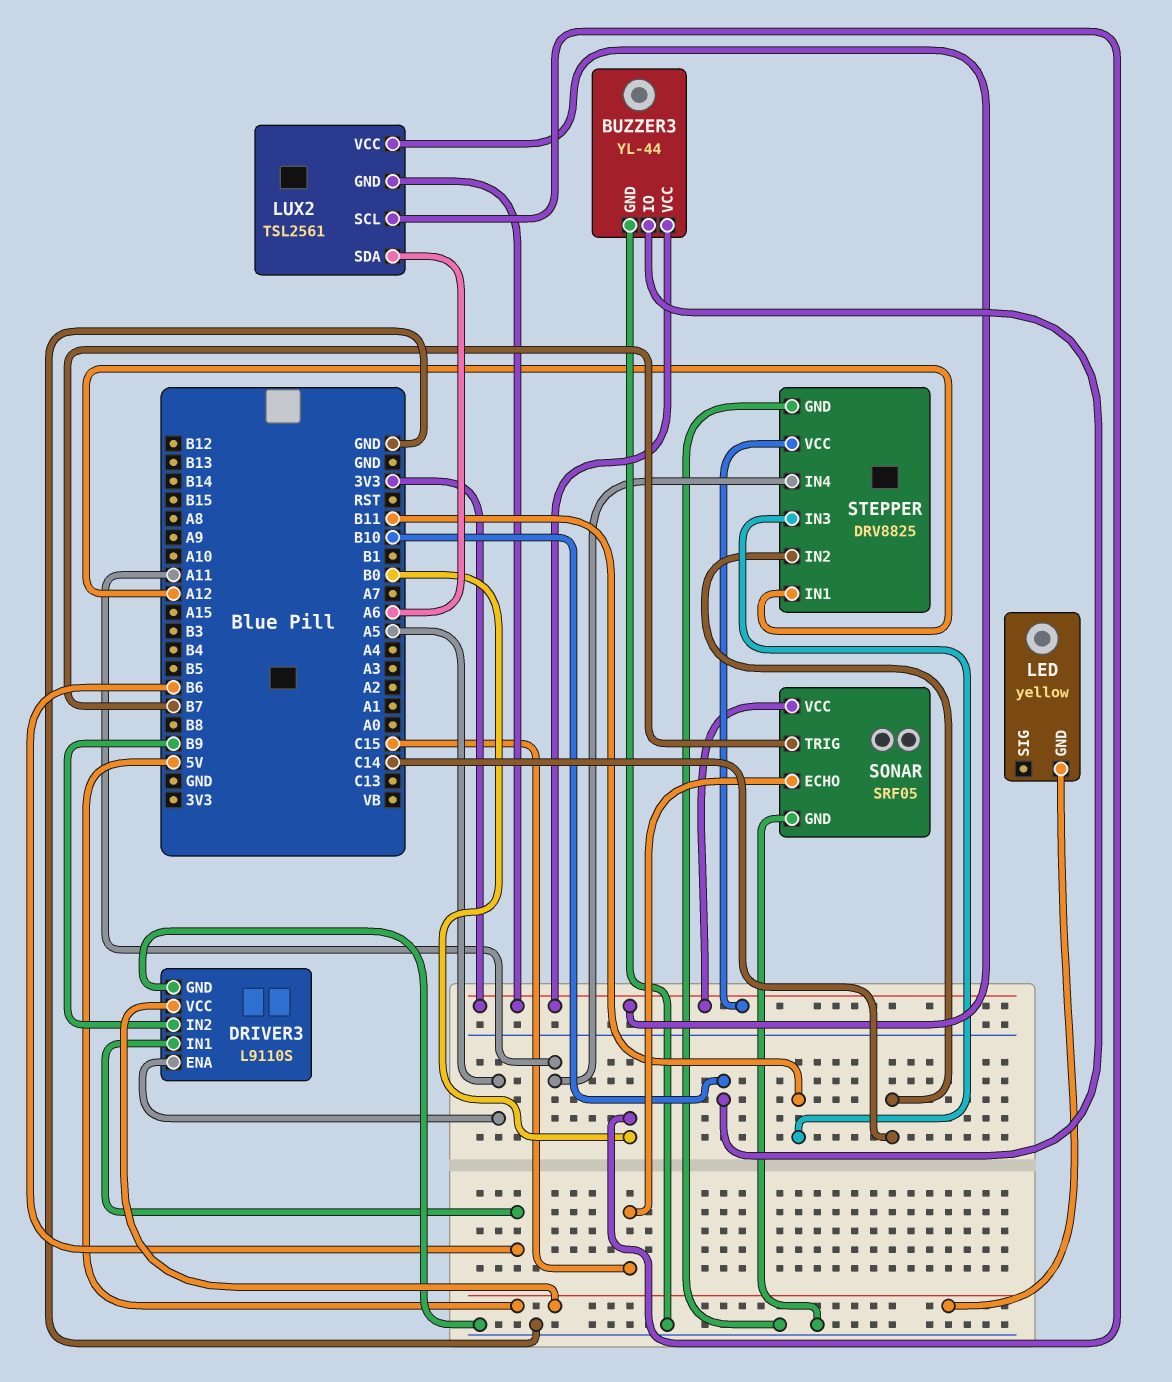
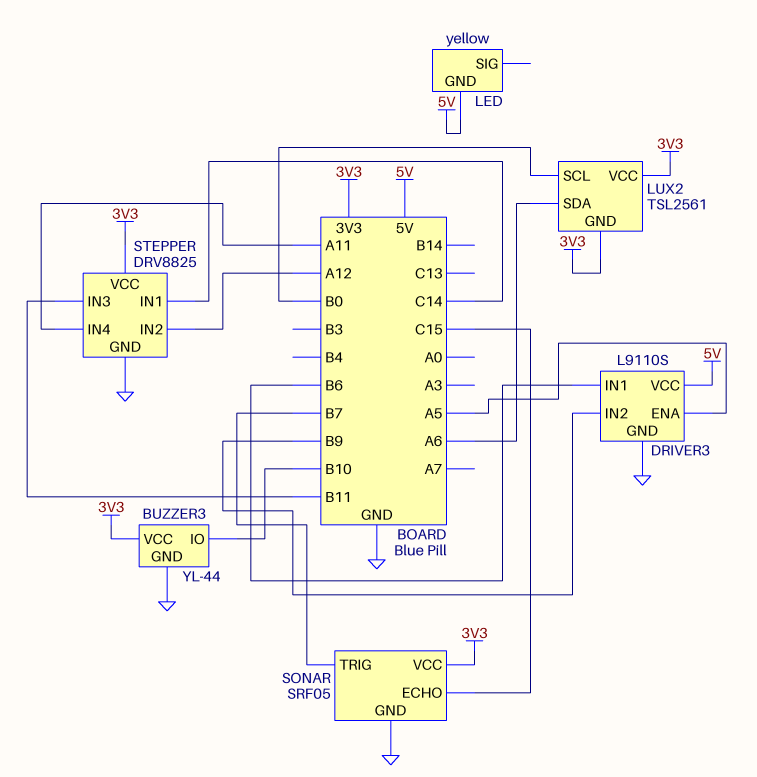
STEPPER pin IN1: A12 -> C14
STEPPER pin IN2: C14 -> A12

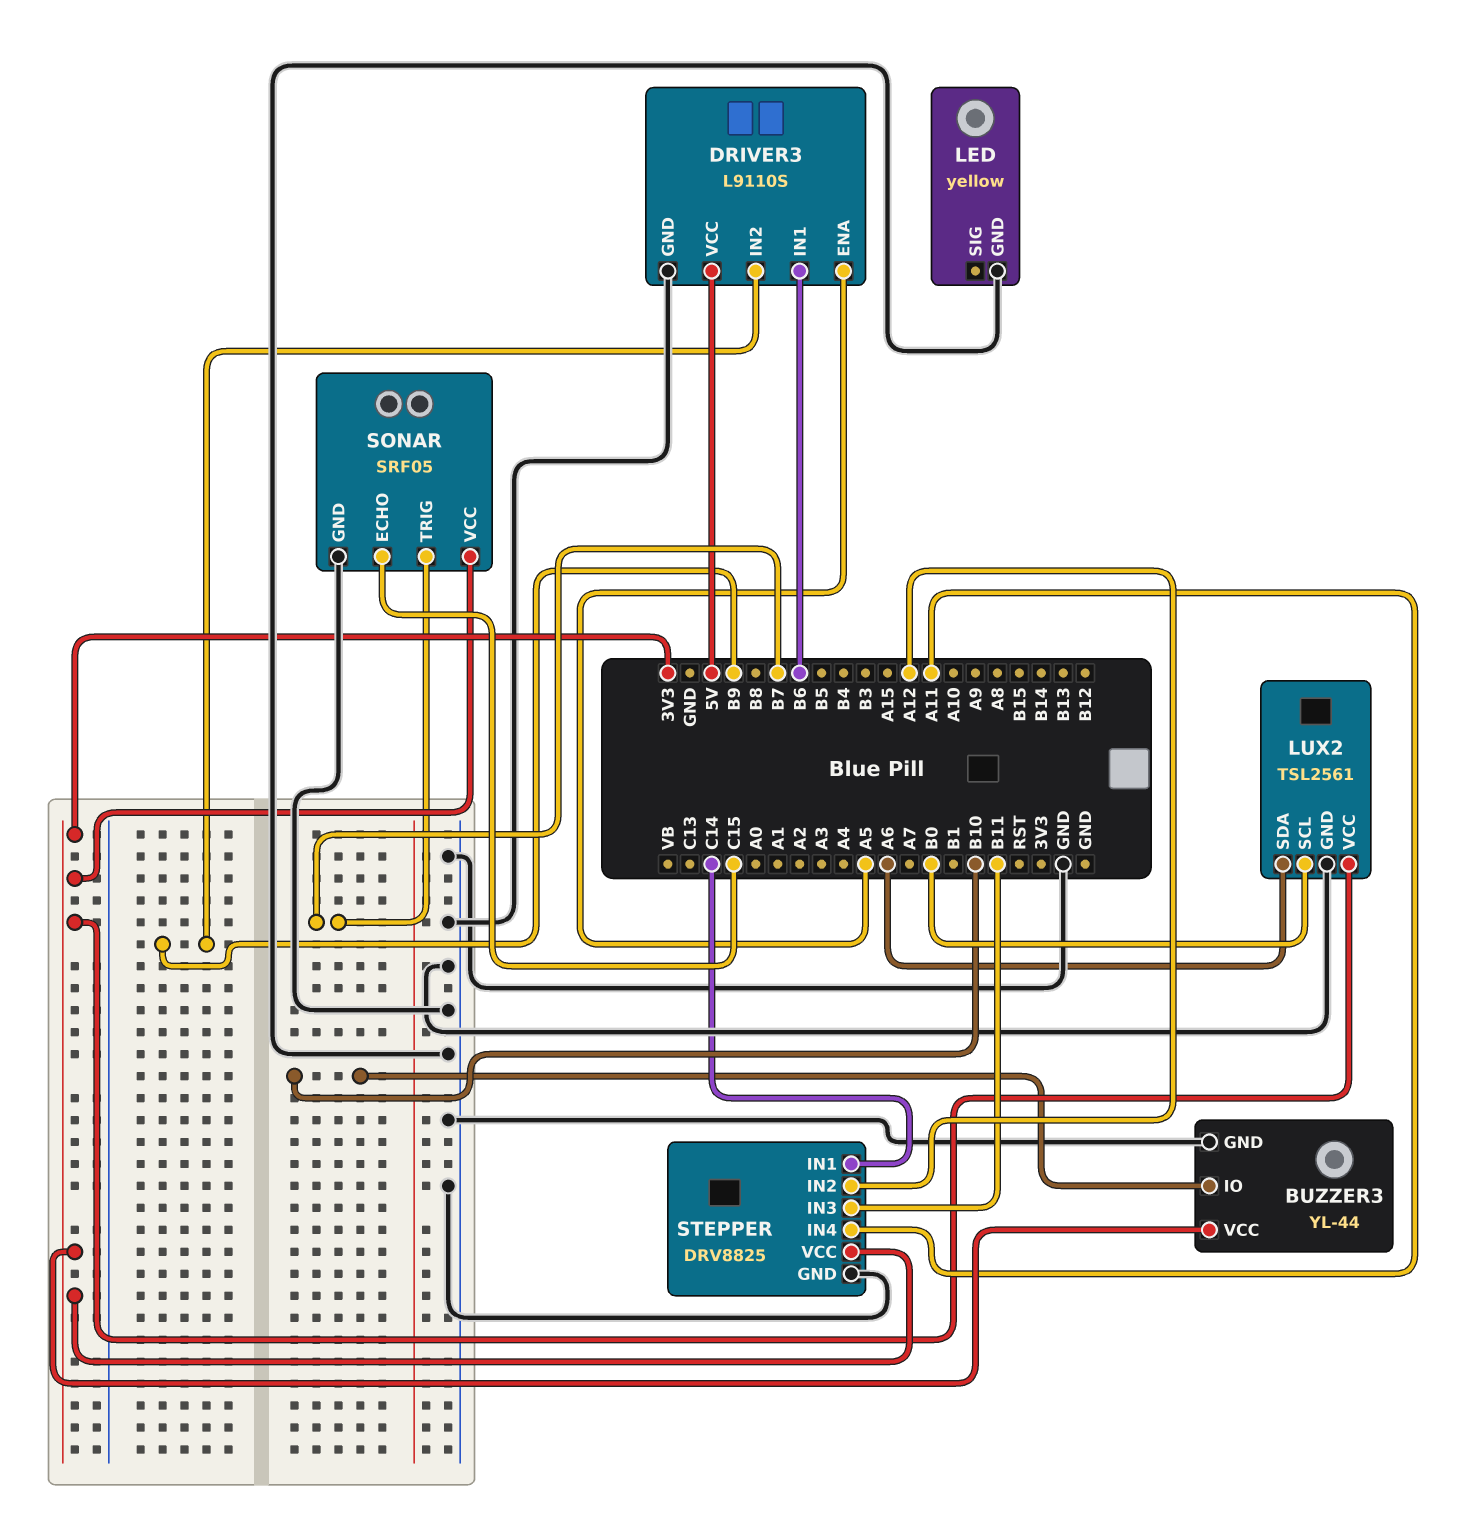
LED pin GND: 5V -> GND
LUX2 pin GND: 3V3 -> GND

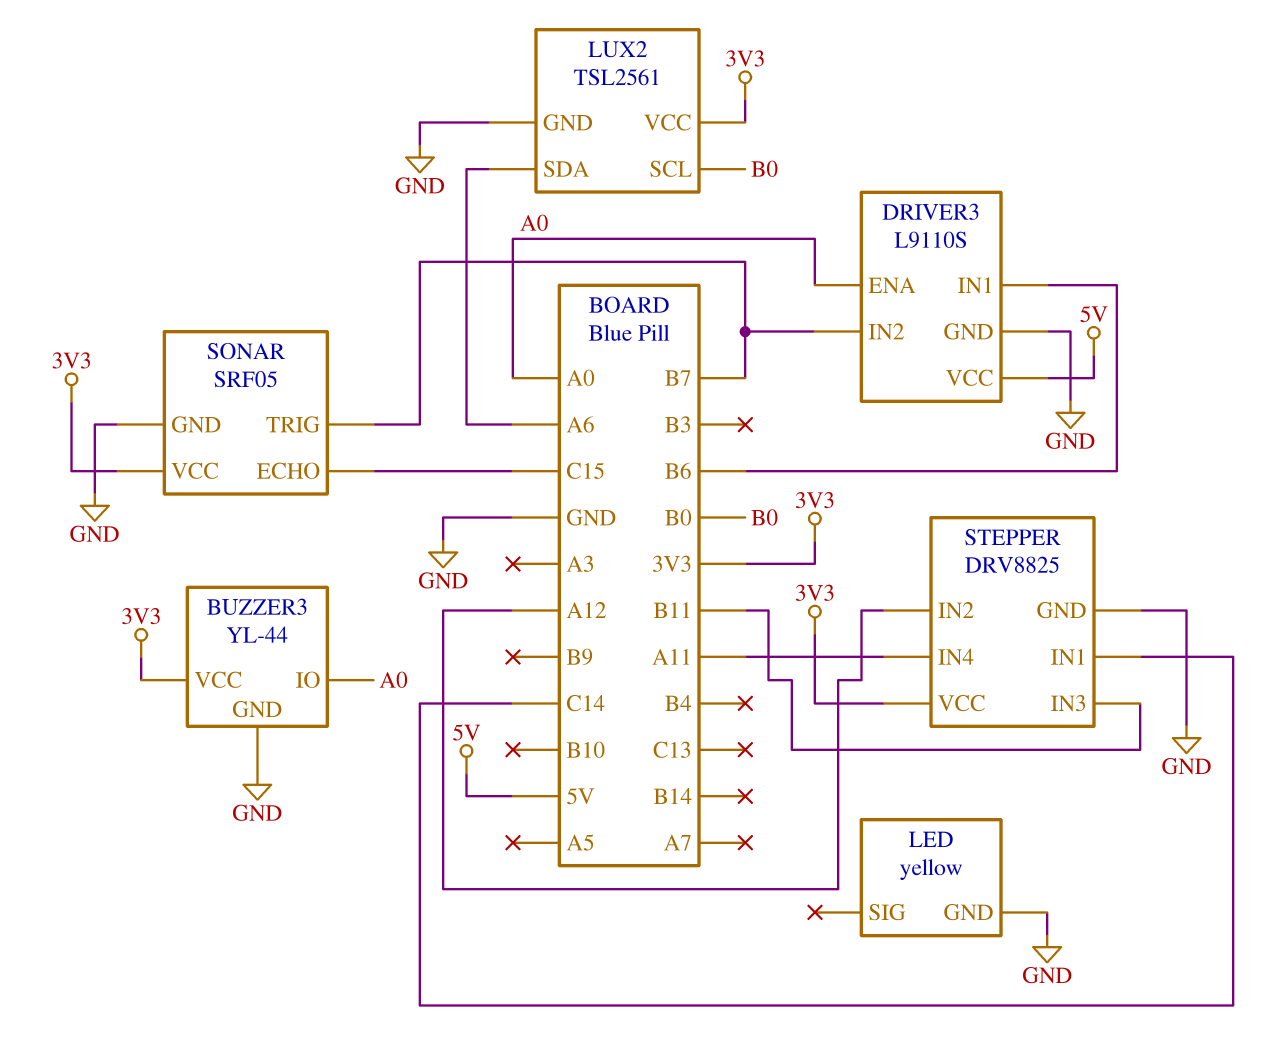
BUZZER3 pin IO: B10 -> A0
DRIVER3 pin ENA: A5 -> A0
DRIVER3 pin IN2: B9 -> B7

